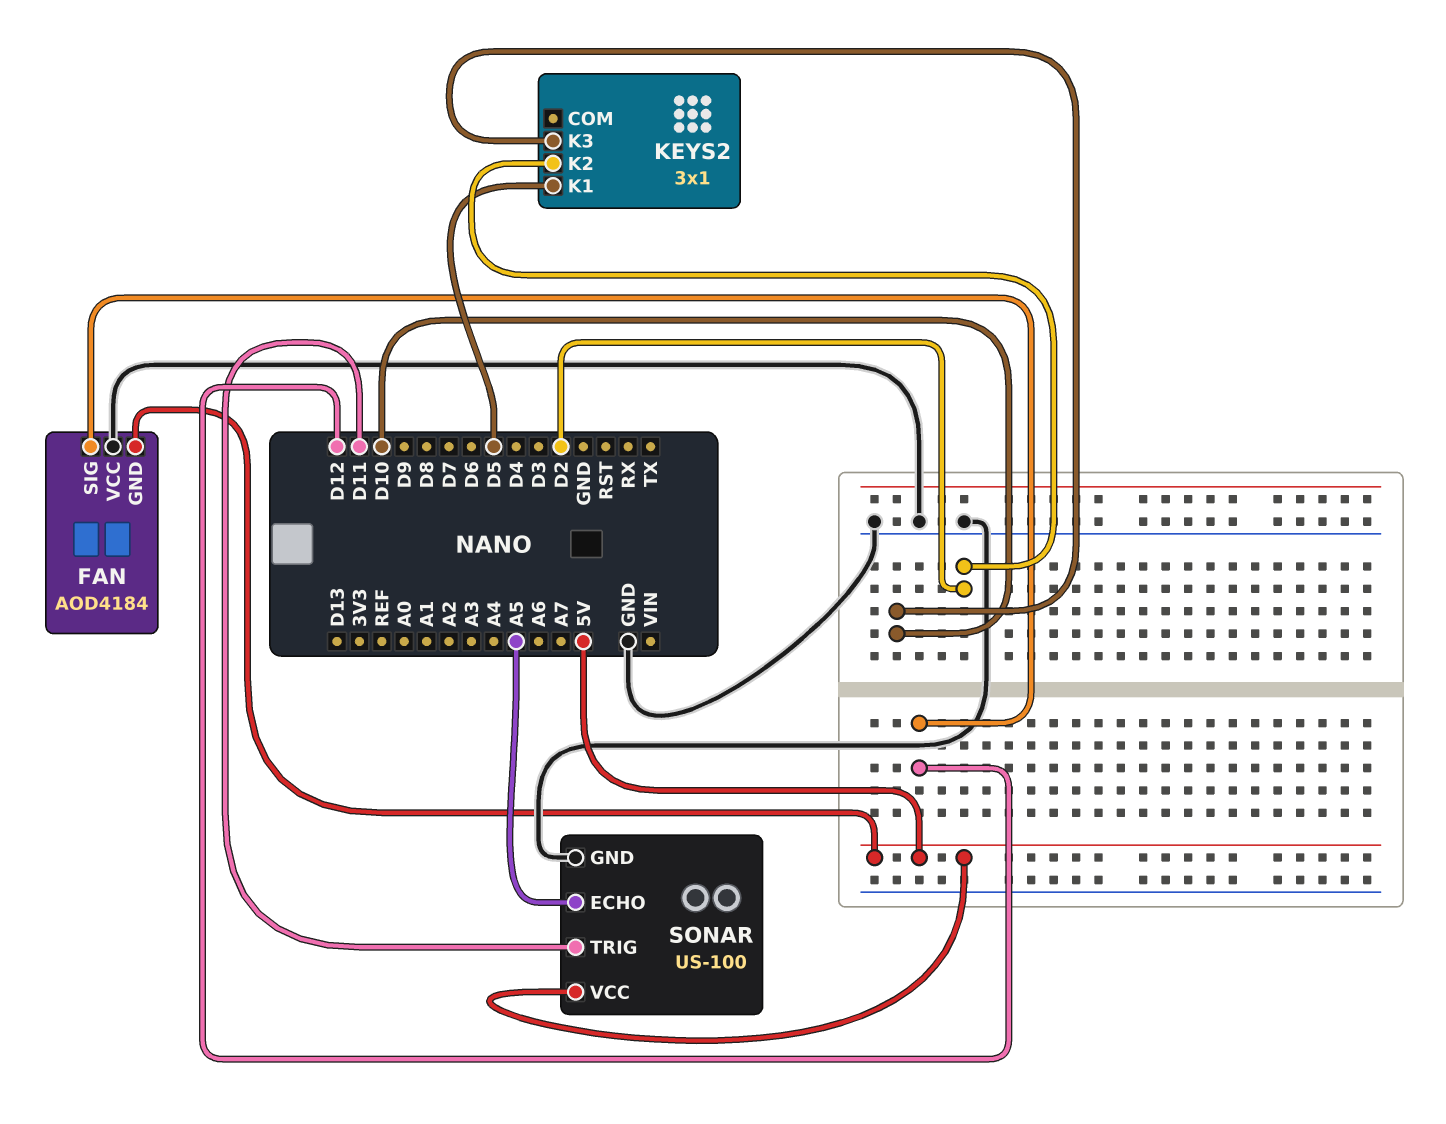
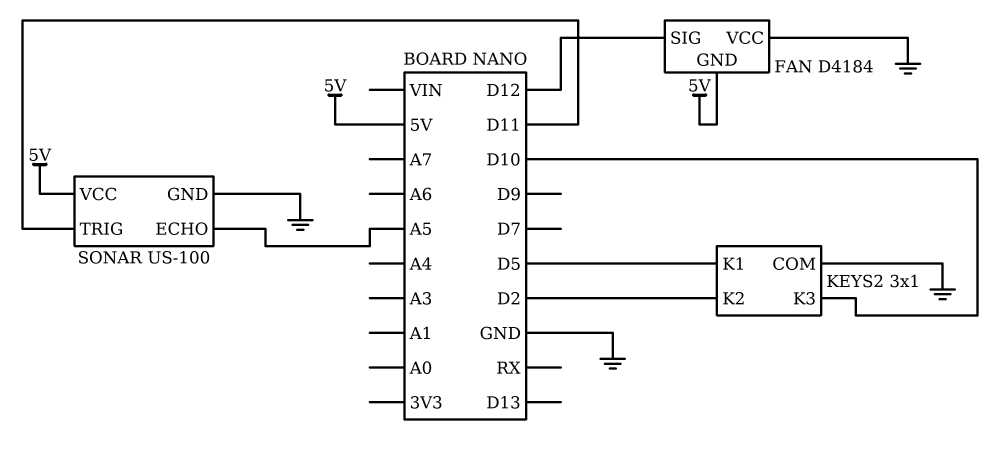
FAN: AOD4184 -> D4184
KEYS2 pin COM: none -> GND

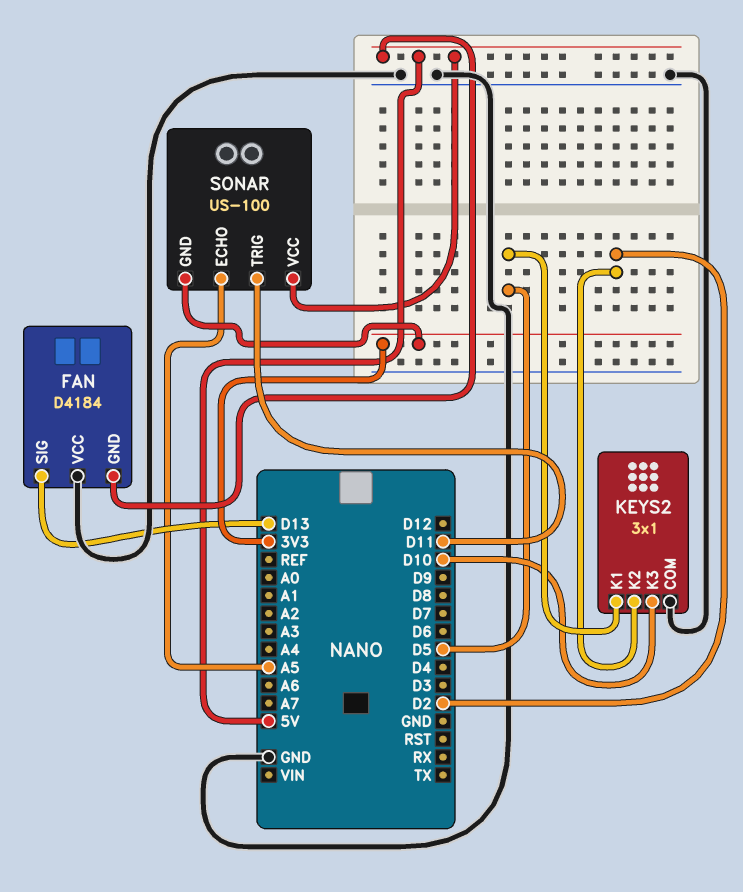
FAN pin SIG: D12 -> D13
SONAR pin GND: GND -> 3V3

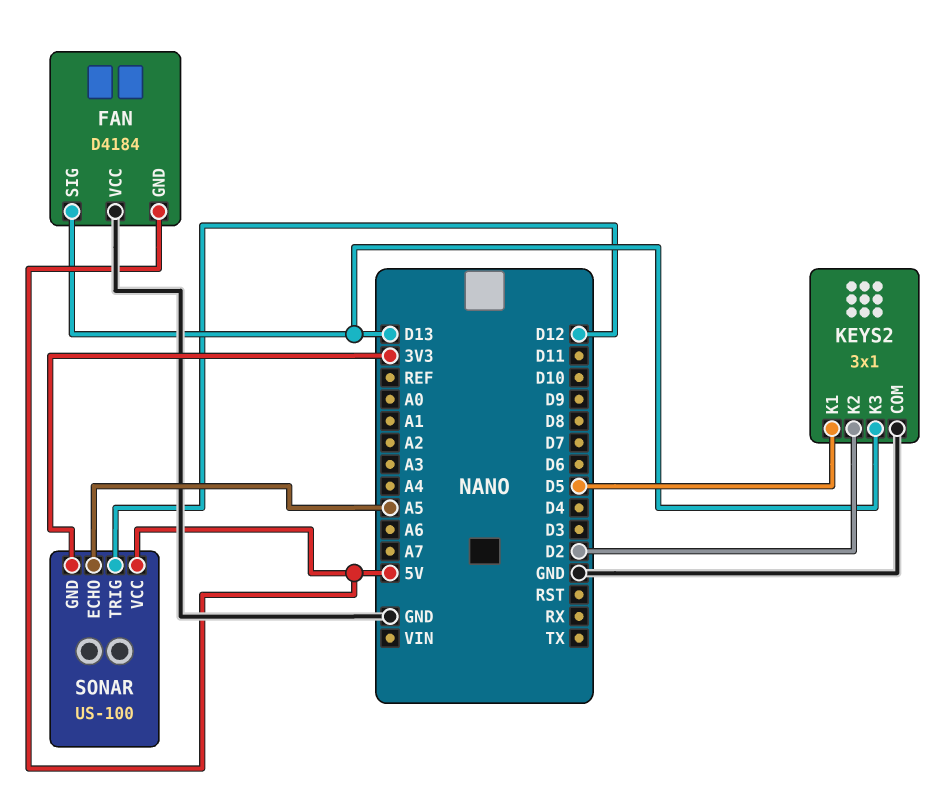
KEYS2 pin K3: D10 -> D13
SONAR pin TRIG: D11 -> D12

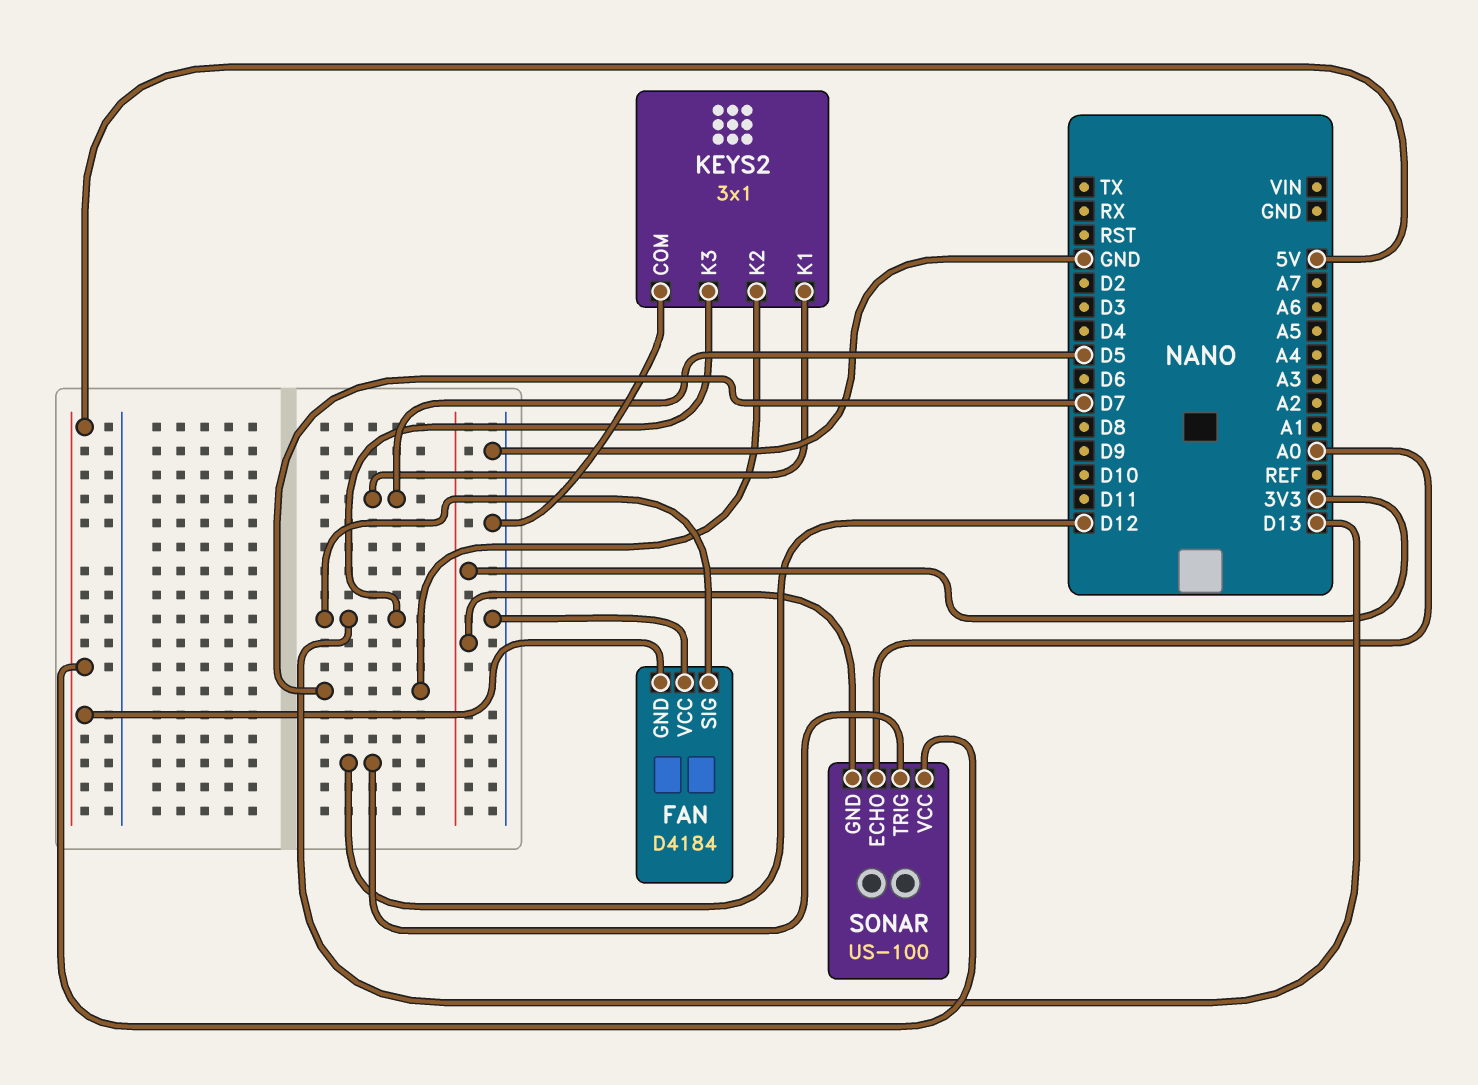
KEYS2 pin K2: D2 -> D7
SONAR pin ECHO: A5 -> A0

